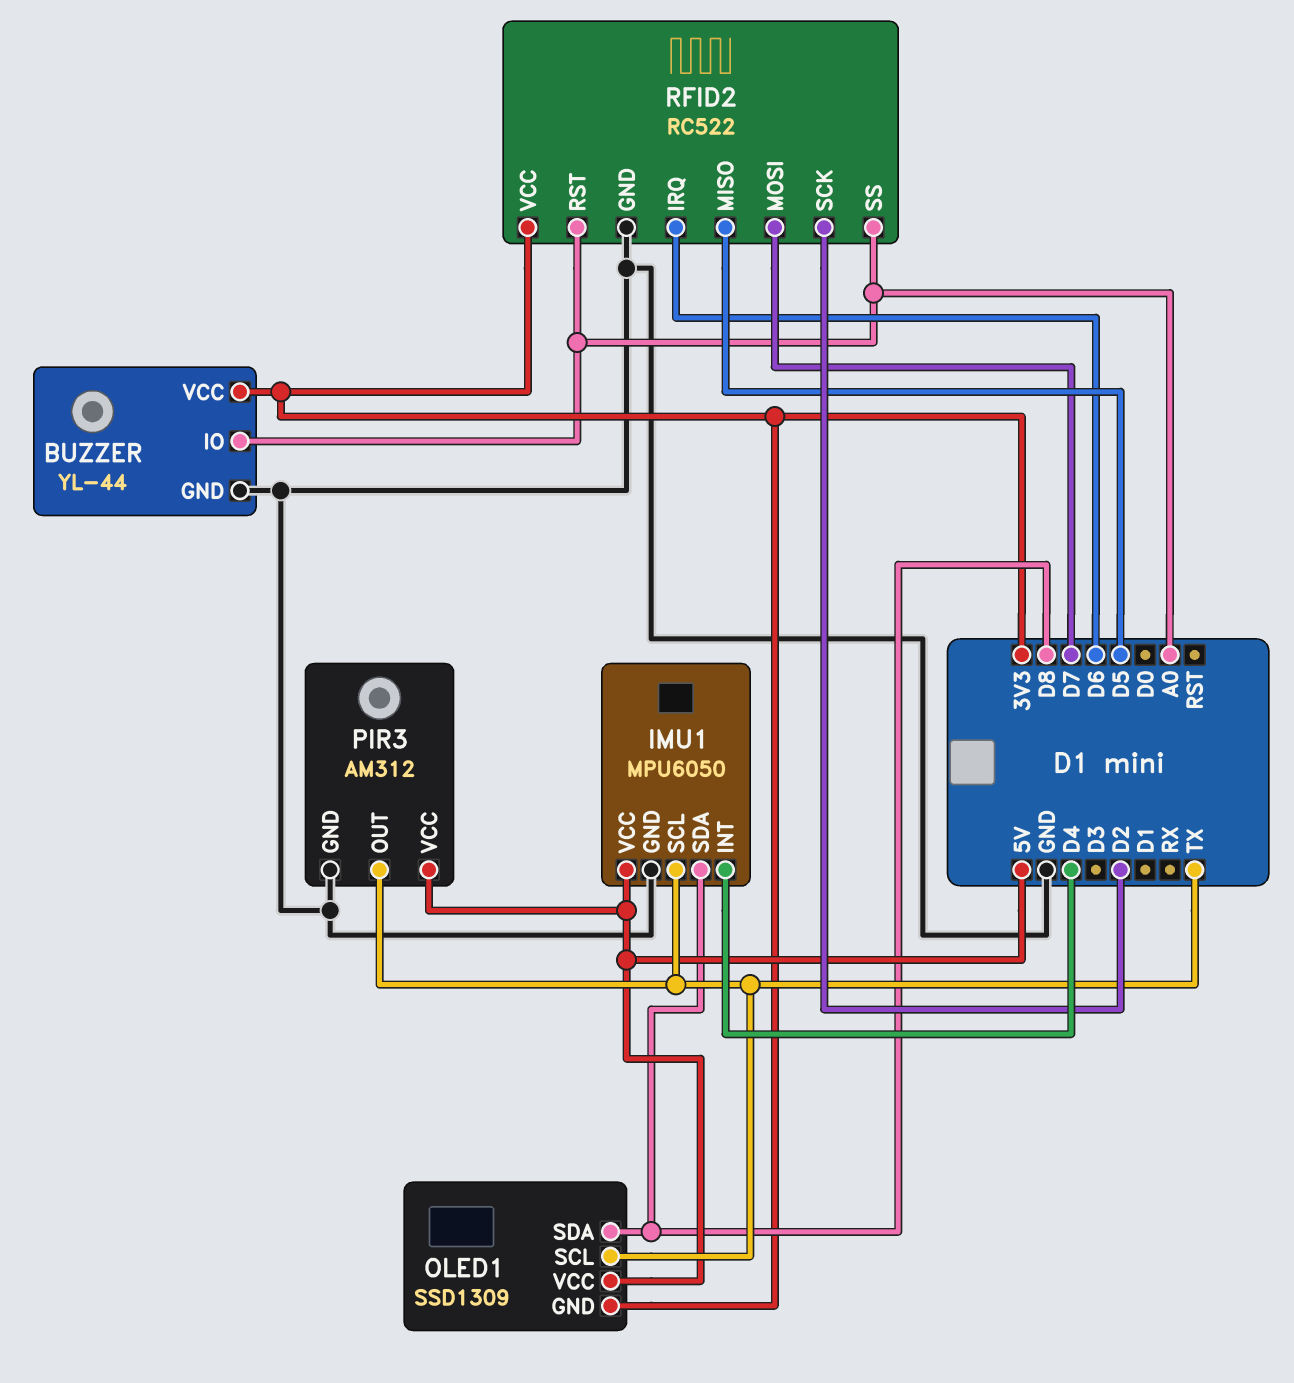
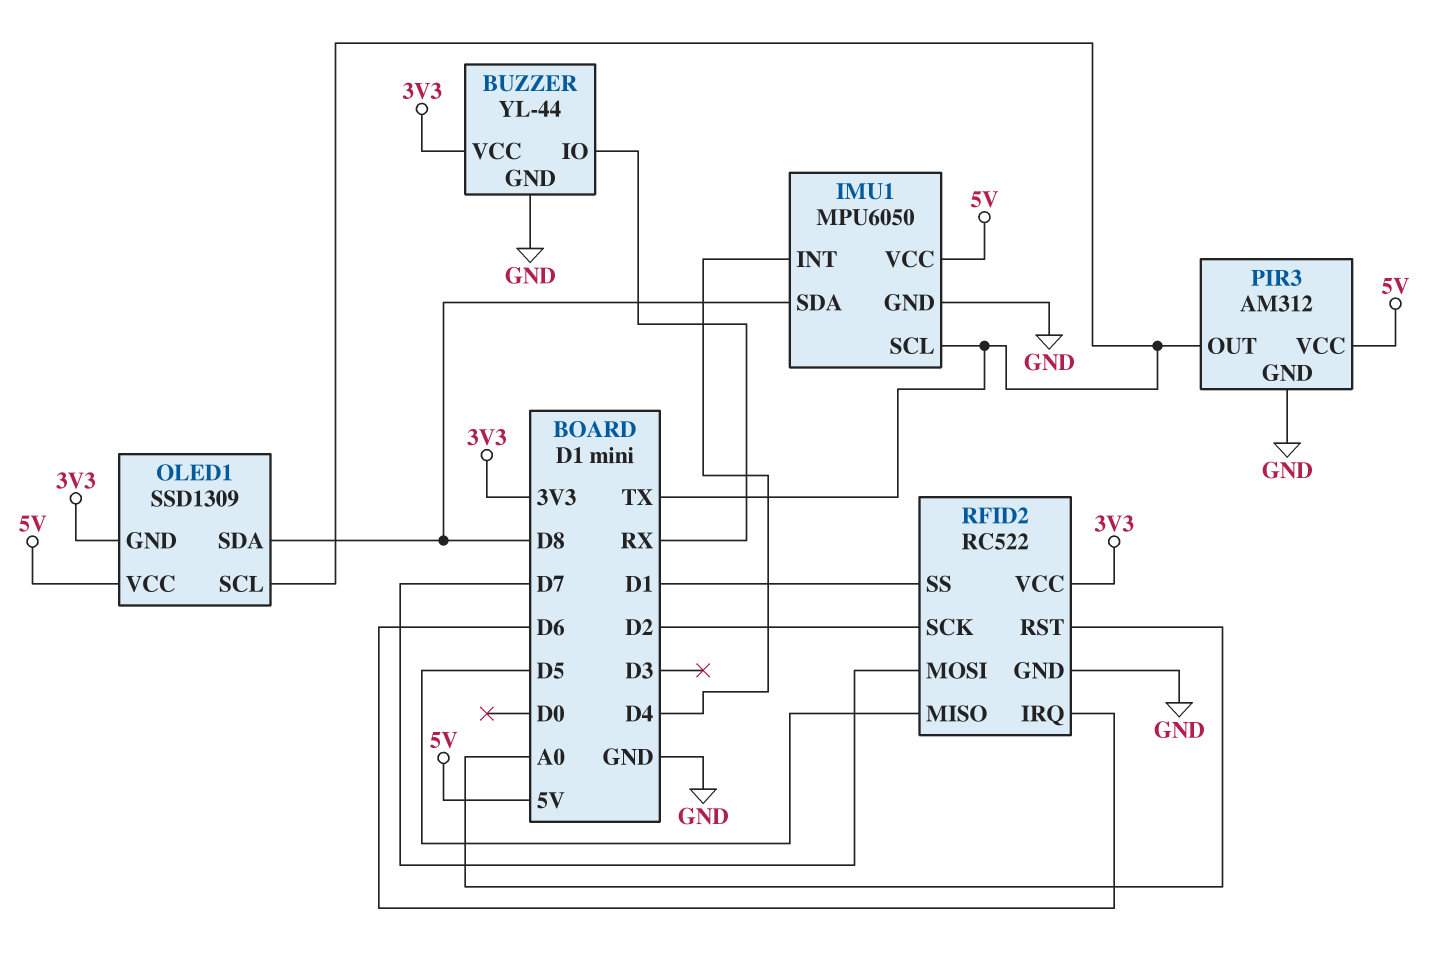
BUZZER pin IO: A0 -> RX
RFID2 pin SS: A0 -> D1

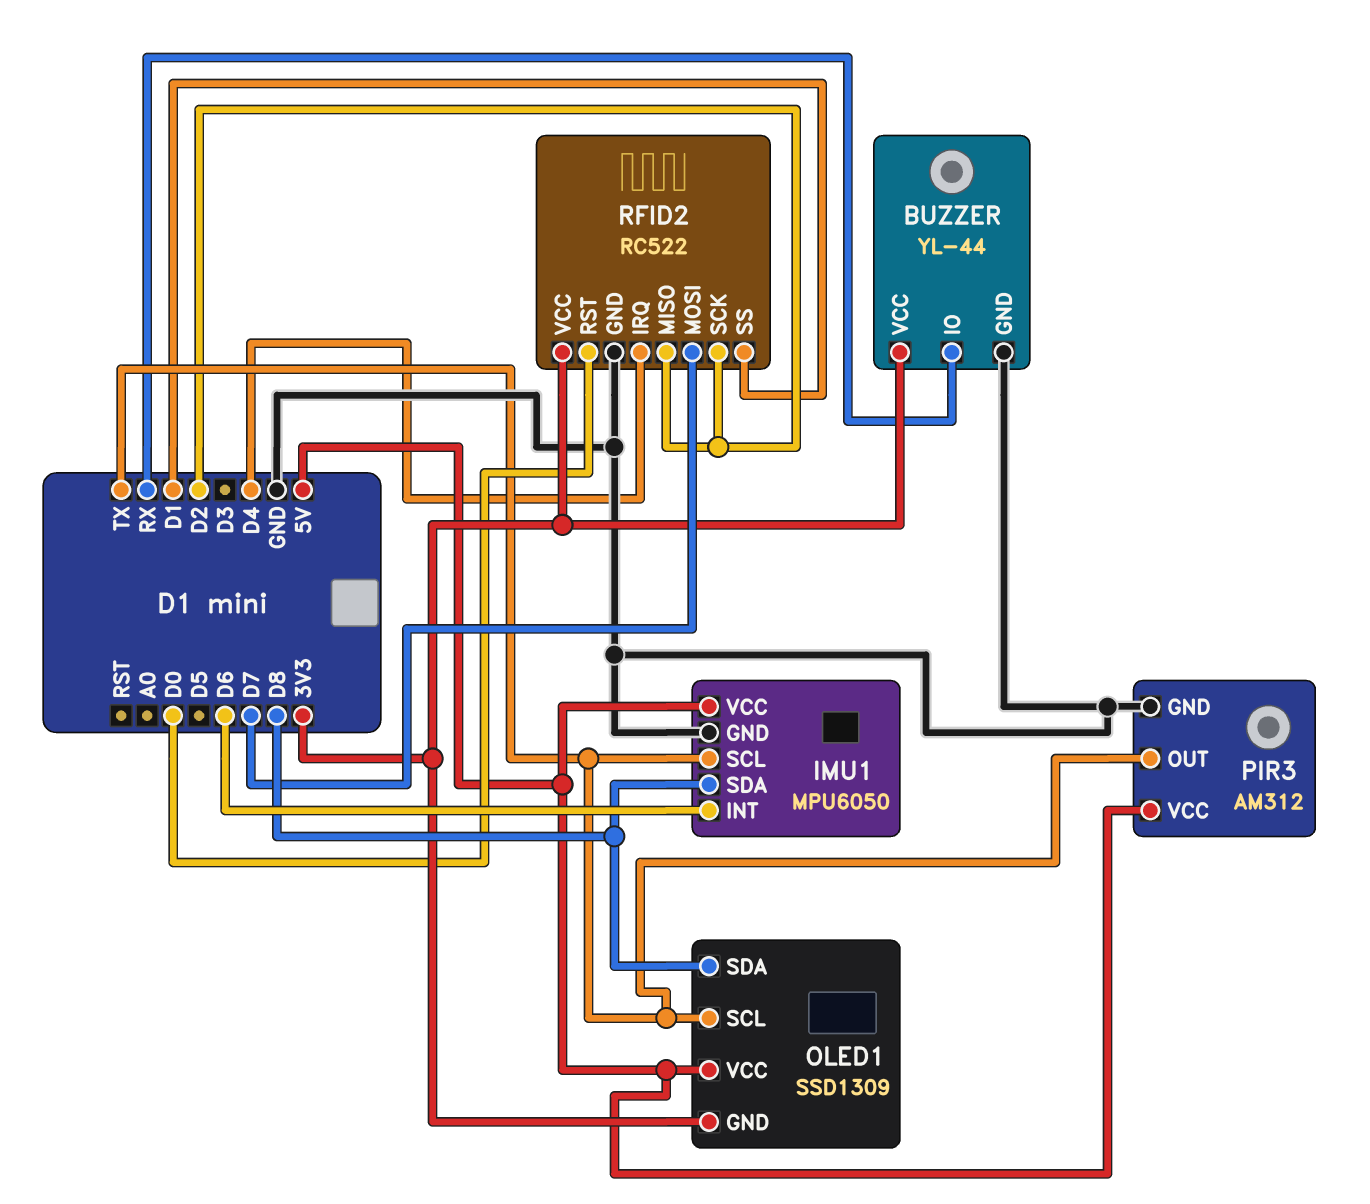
IMU1 pin INT: D4 -> D6
RFID2 pin IRQ: D6 -> D4
RFID2 pin MISO: D5 -> D2
RFID2 pin RST: A0 -> D0

